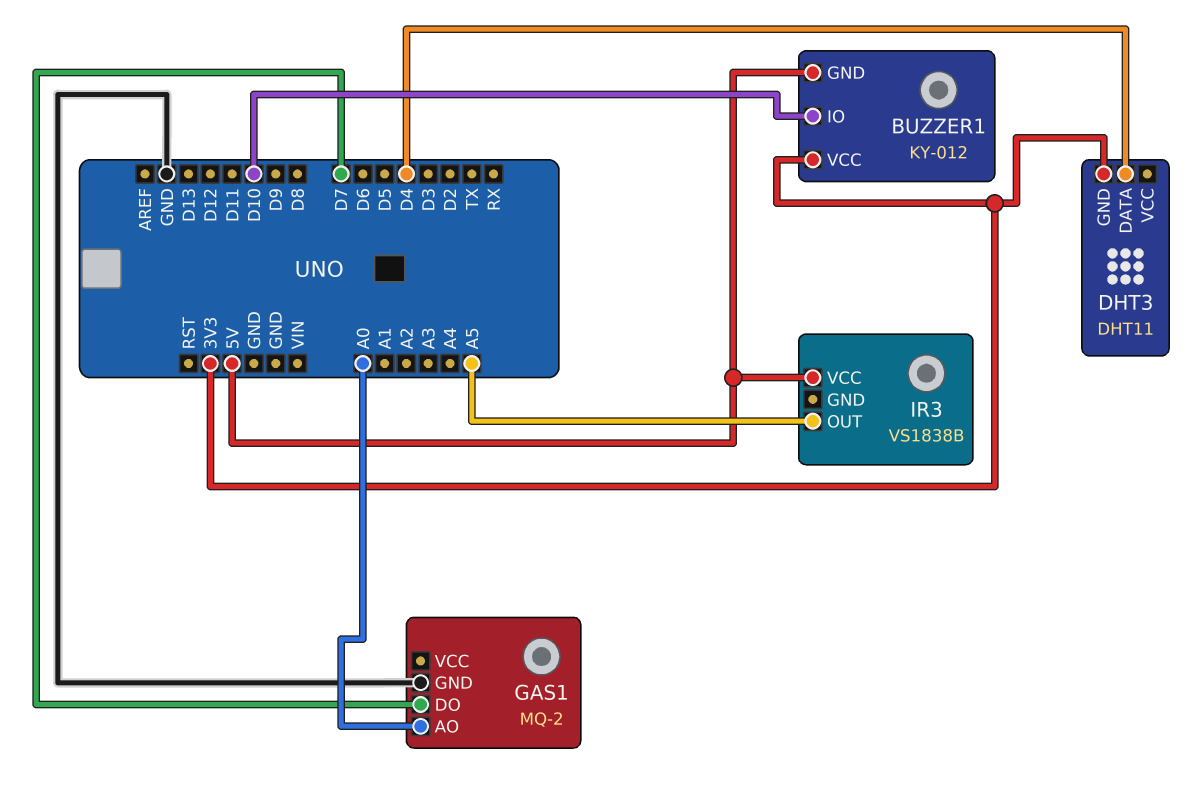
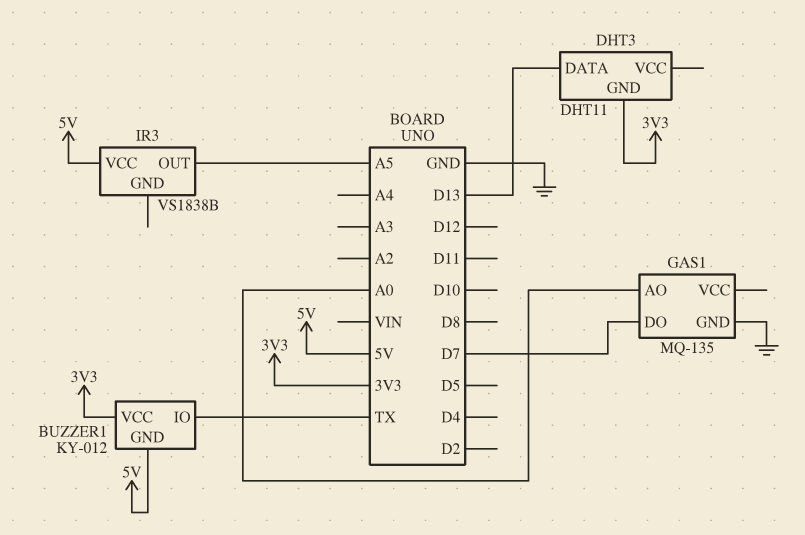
BUZZER1 pin IO: D10 -> TX
DHT3 pin DATA: D4 -> D13
GAS1: MQ-2 -> MQ-135

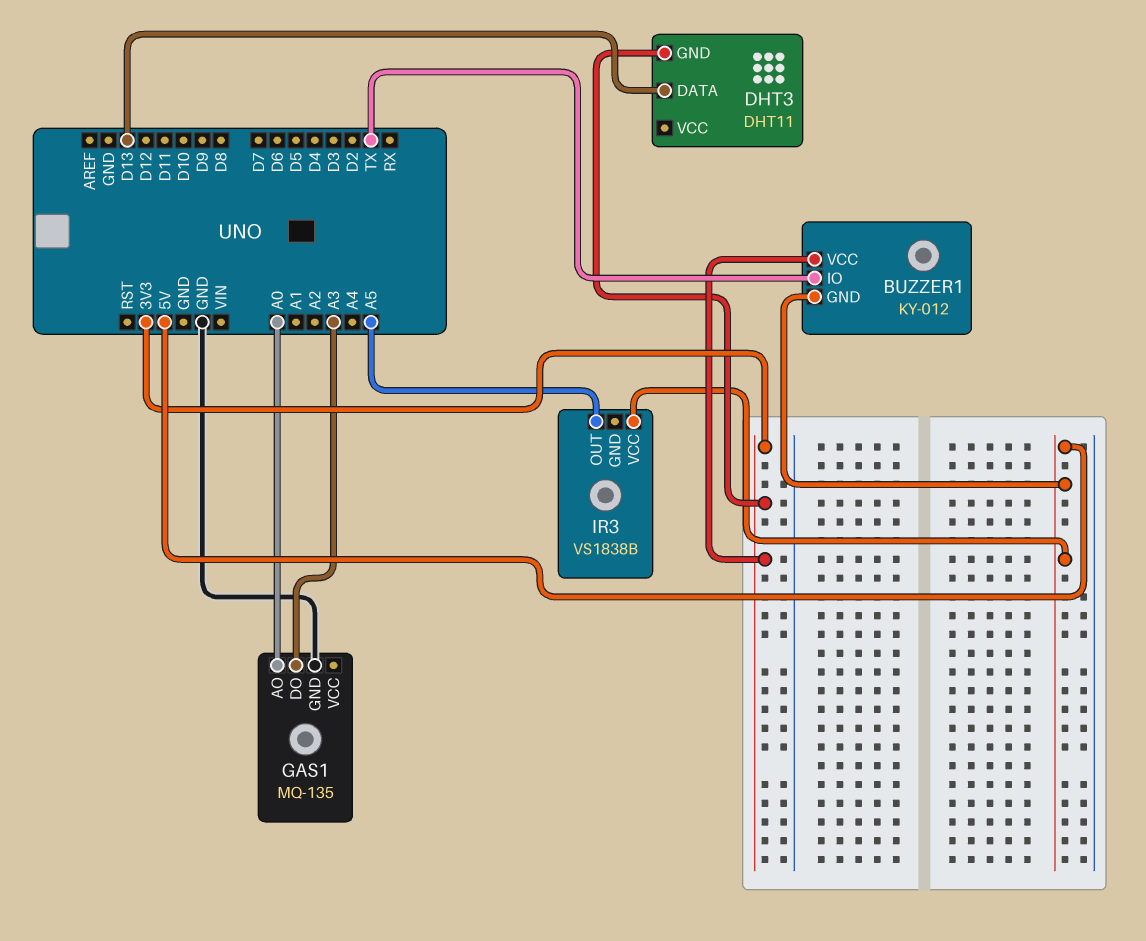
GAS1 pin DO: D7 -> A3

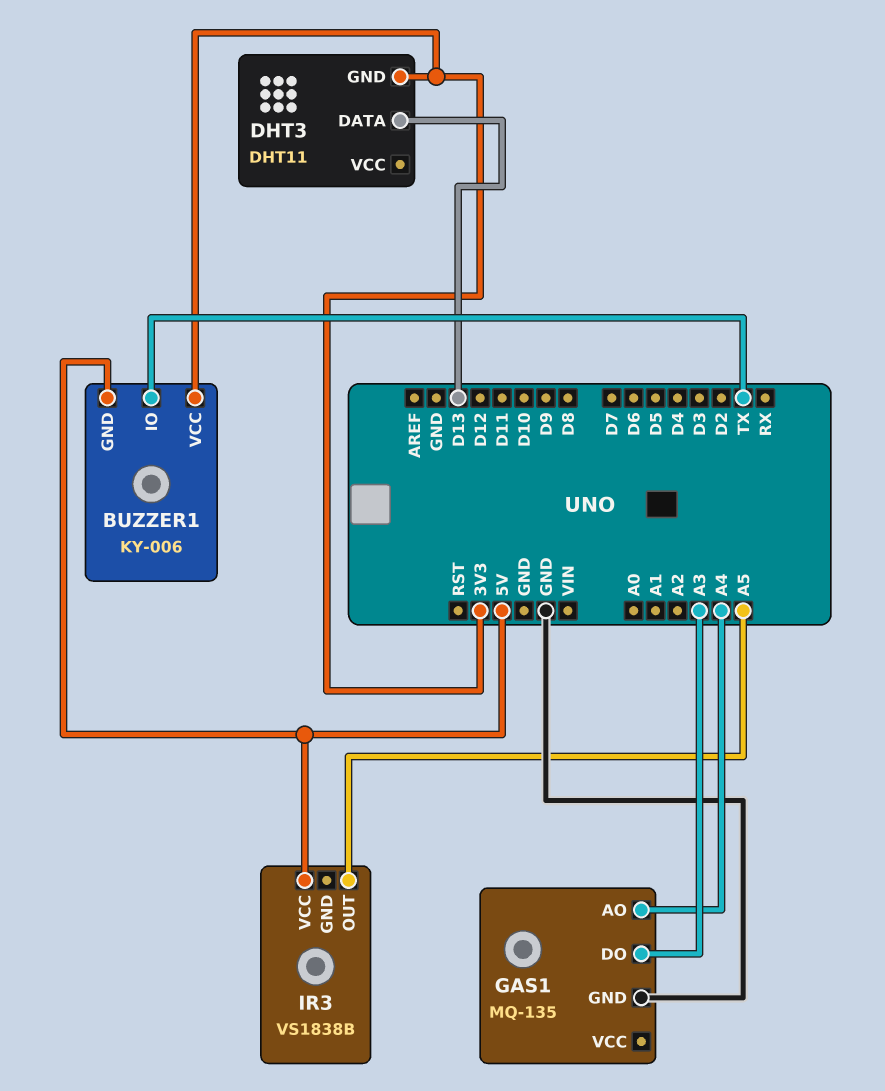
BUZZER1: KY-012 -> KY-006
GAS1 pin AO: A0 -> A4

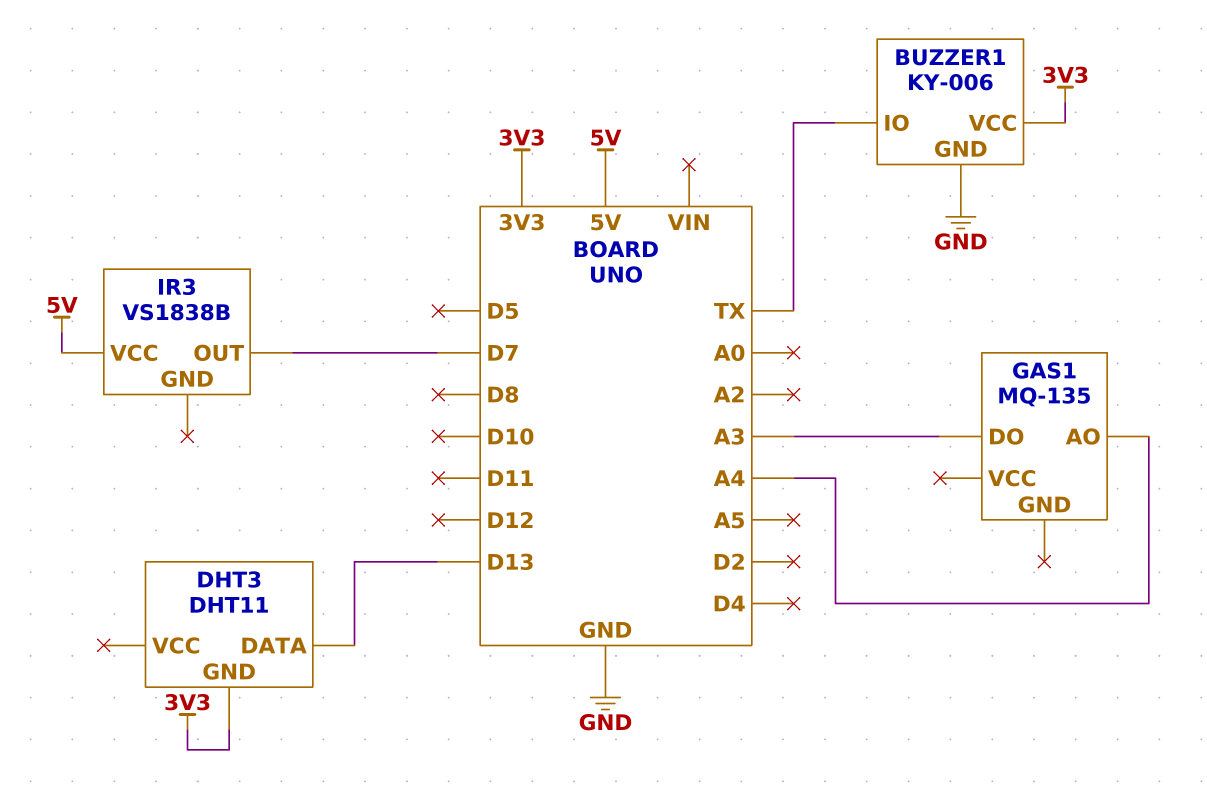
BUZZER1 pin GND: 5V -> GND
GAS1 pin GND: GND -> none
IR3 pin OUT: A5 -> D7

